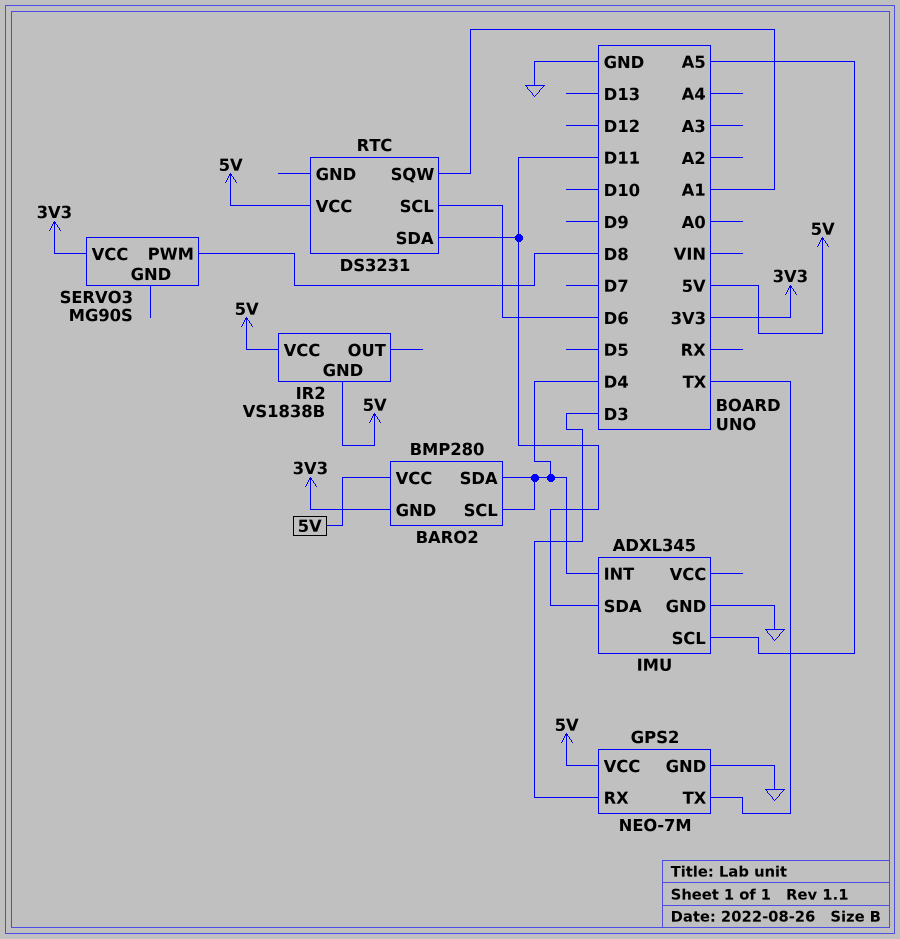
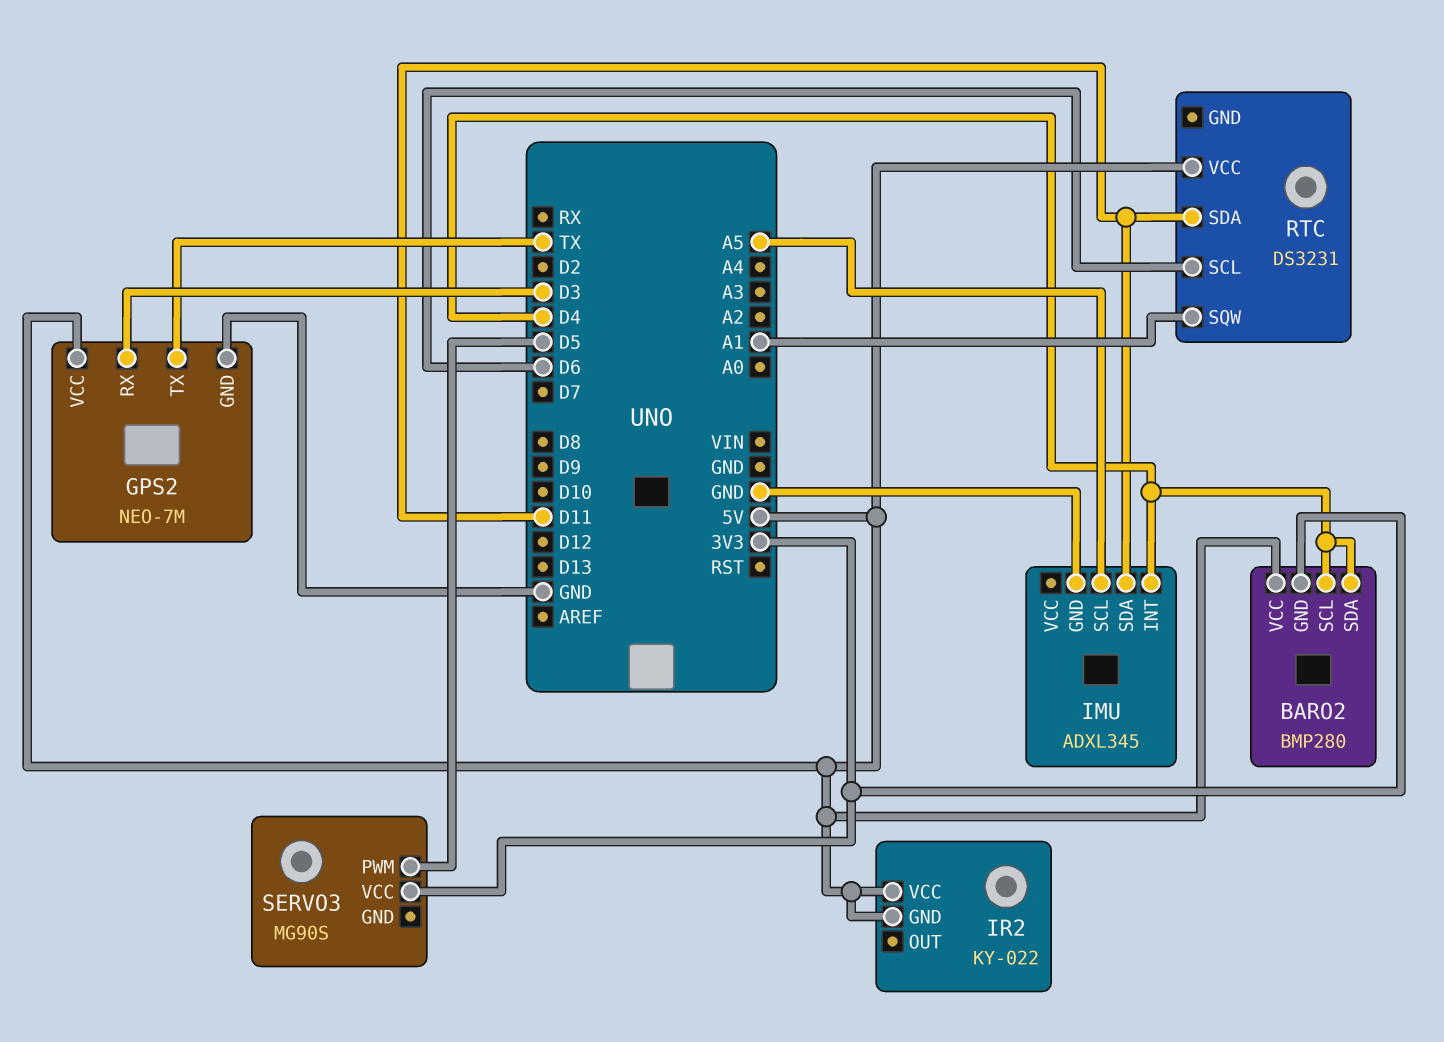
IR2: VS1838B -> KY-022
SERVO3 pin PWM: D8 -> D5

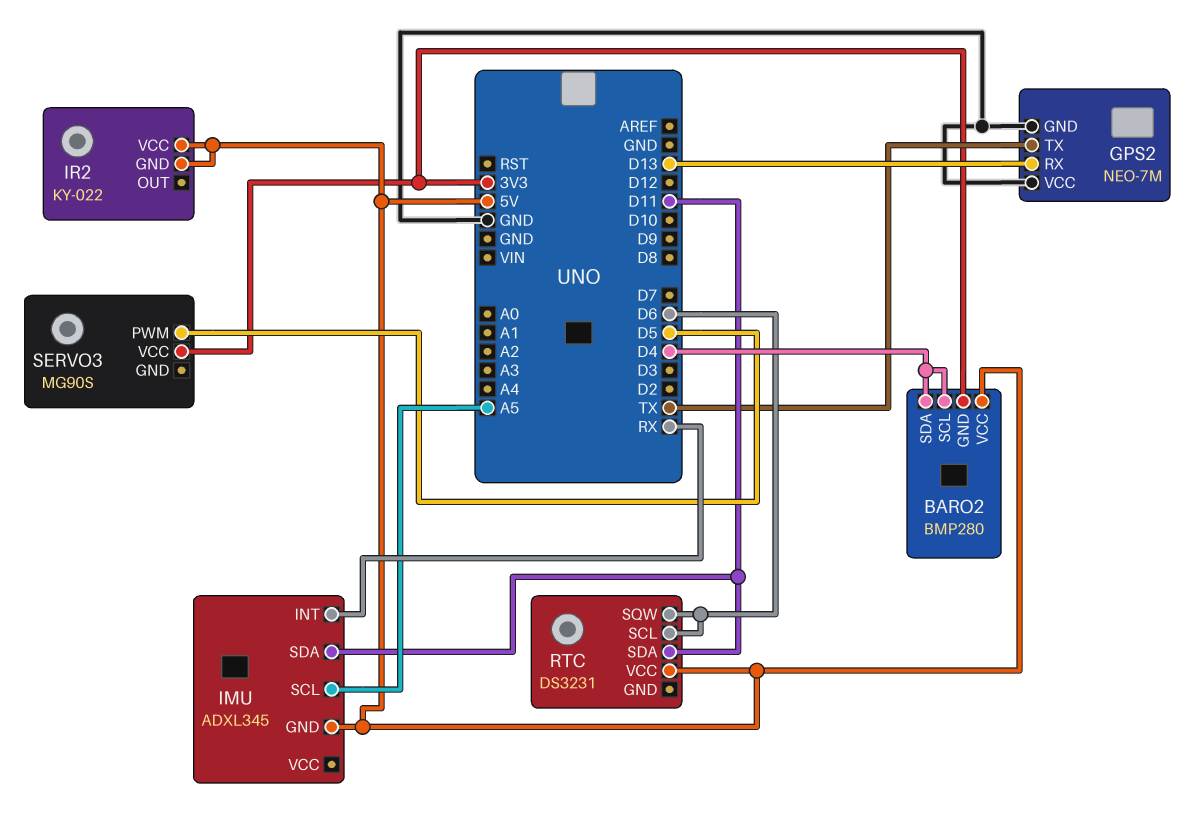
GPS2 pin RX: D3 -> D13
GPS2 pin VCC: 5V -> GND
IMU pin GND: GND -> 5V
IMU pin INT: D4 -> RX
RTC pin SQW: A1 -> D6

